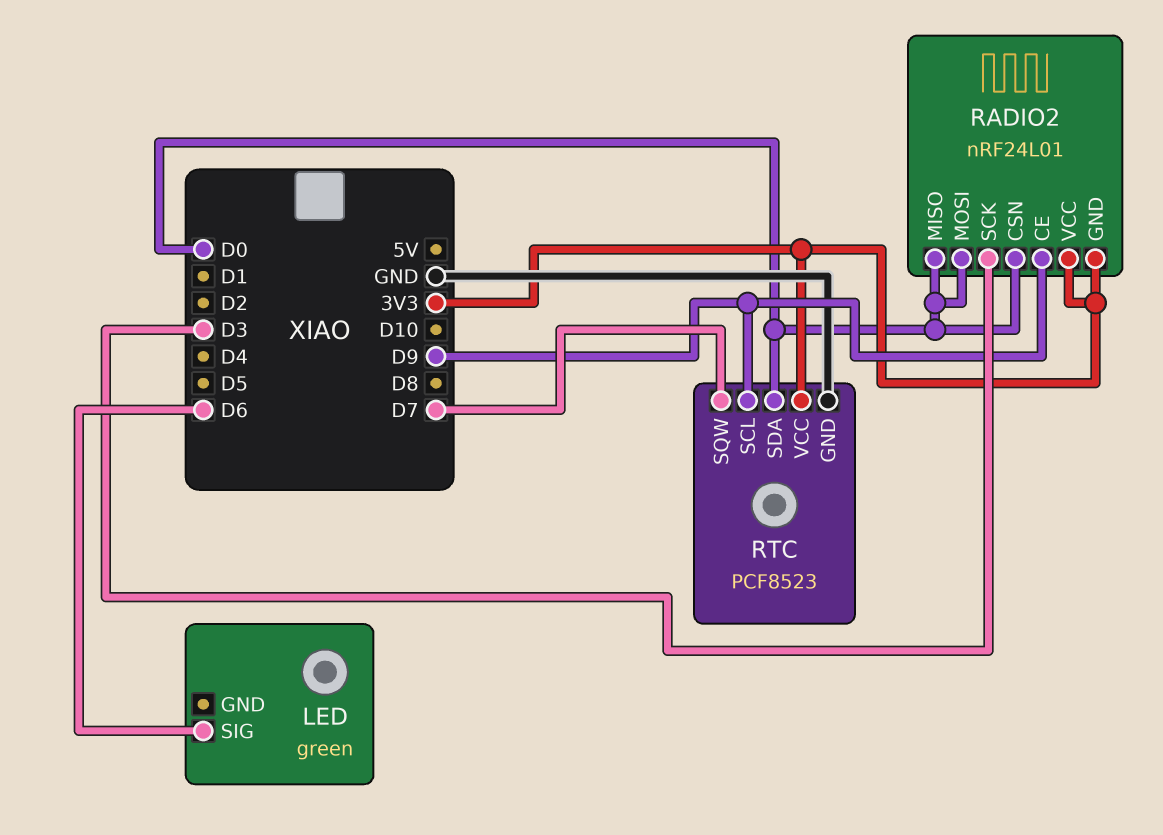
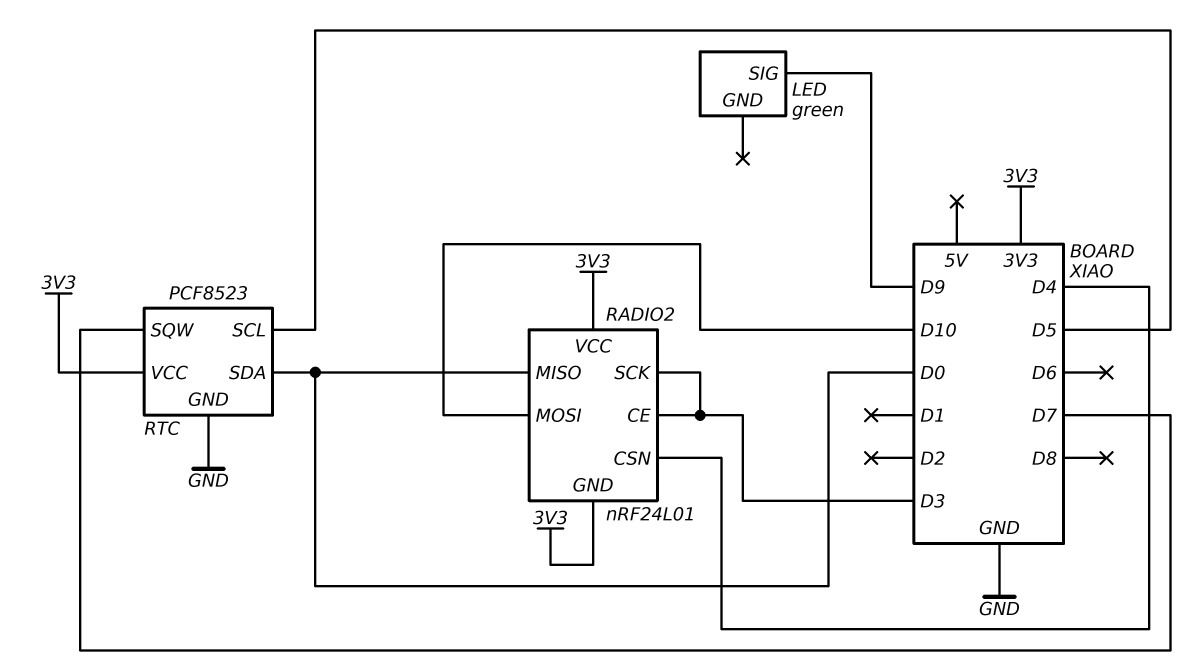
LED pin SIG: D6 -> D9
RADIO2 pin CE: D9 -> D3
RADIO2 pin CSN: D0 -> D4
RADIO2 pin MOSI: D0 -> D10
RTC pin SCL: D9 -> D5

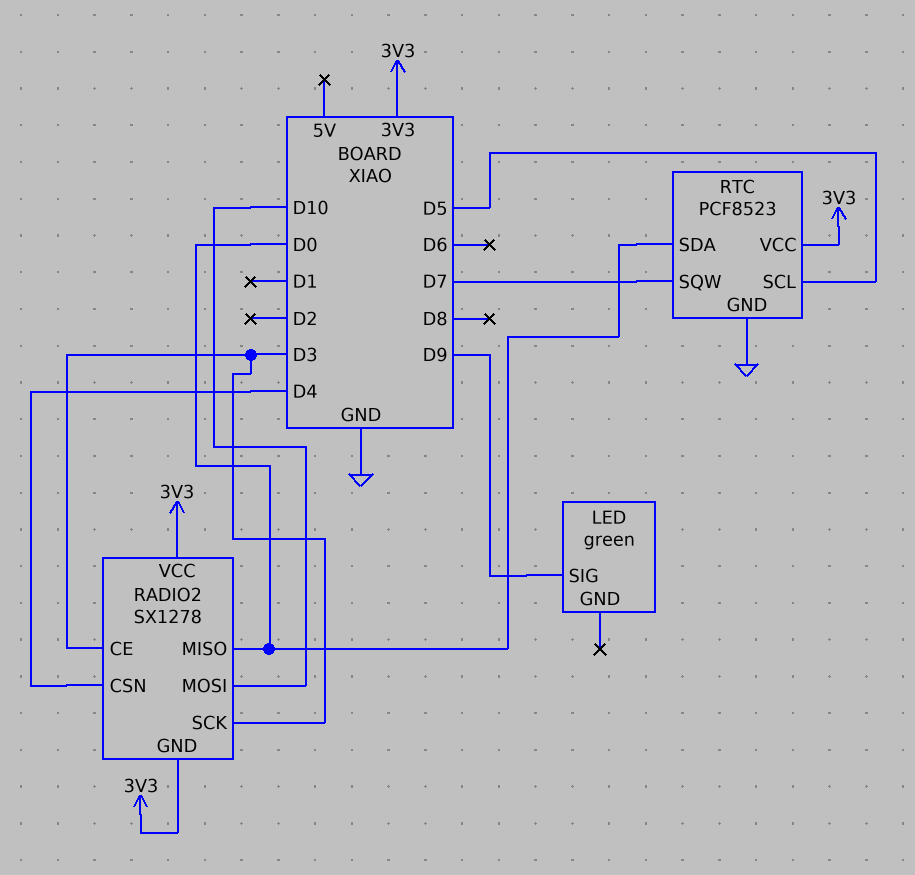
RADIO2: nRF24L01 -> SX1278

